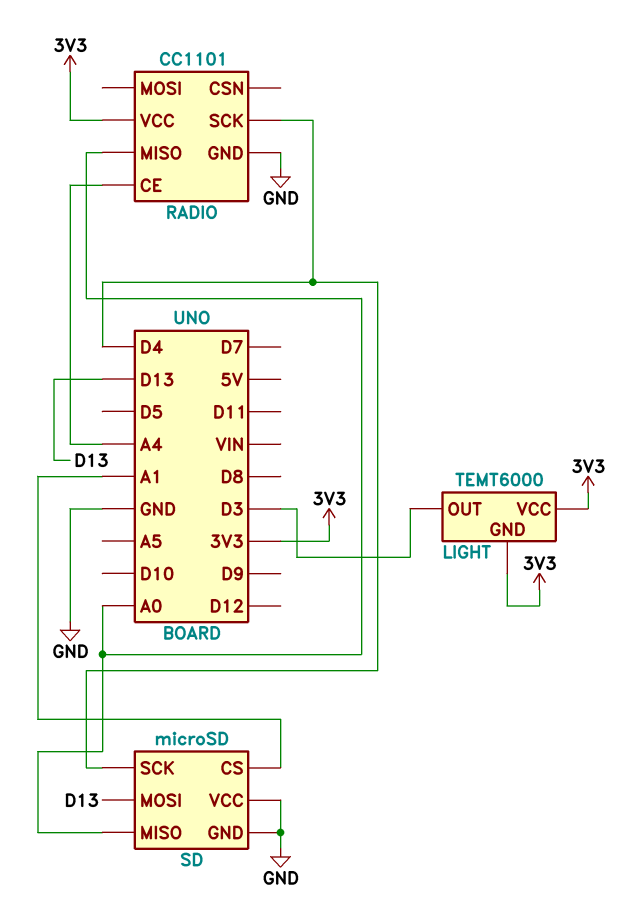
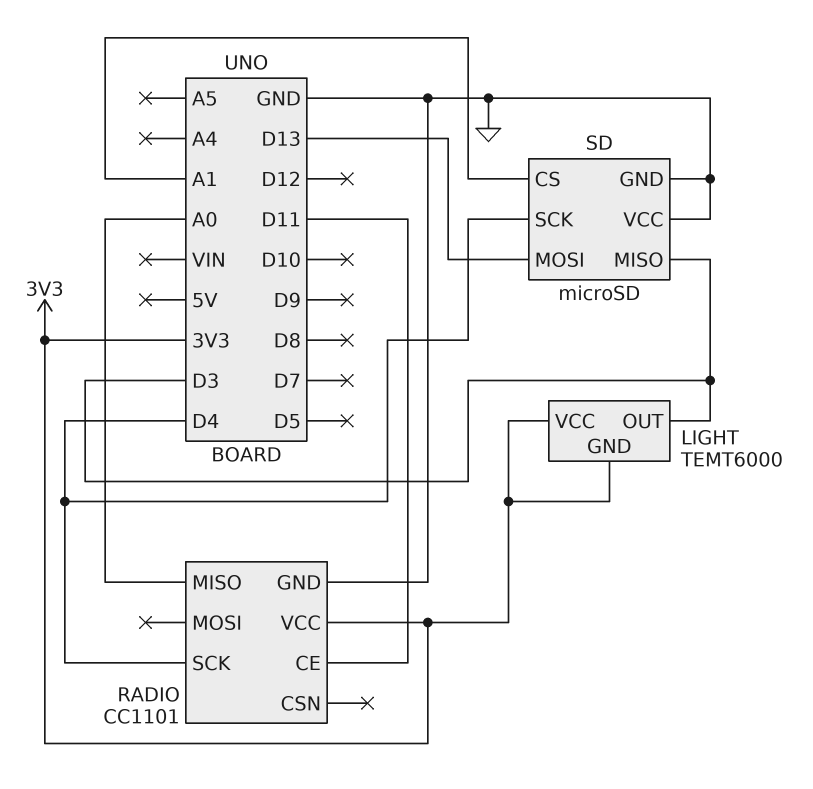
RADIO pin CE: A4 -> D11
SD pin MISO: A0 -> D3

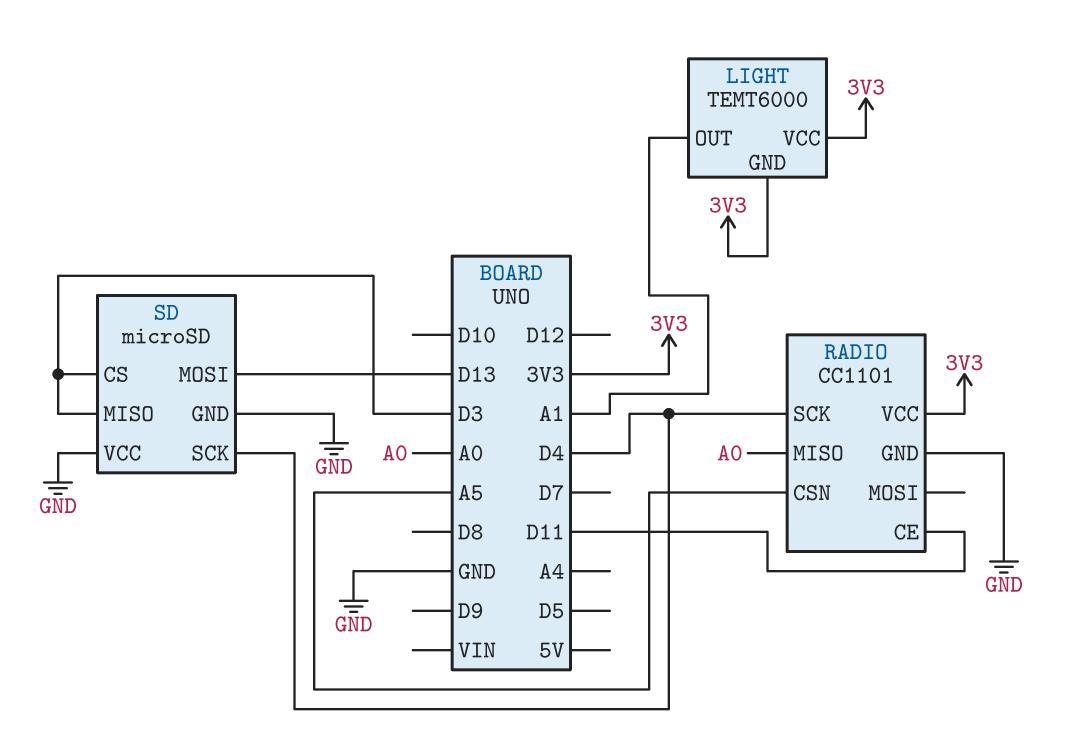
LIGHT pin OUT: D3 -> A1
RADIO pin CSN: none -> A5
SD pin CS: A1 -> D3

